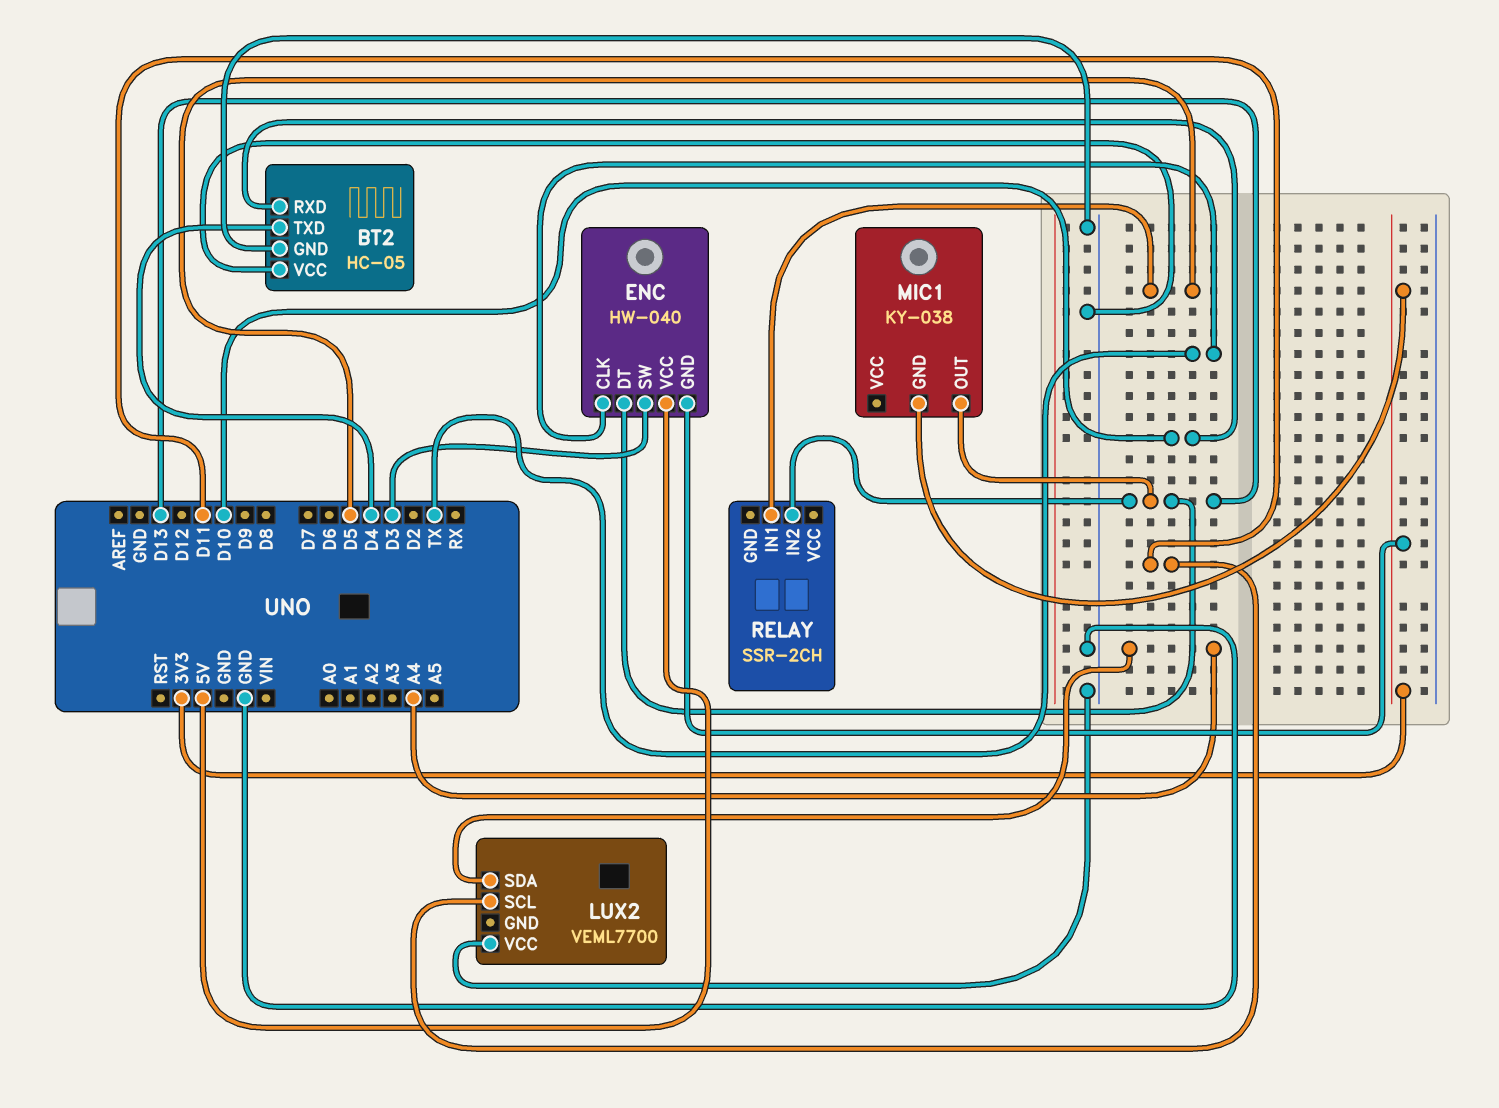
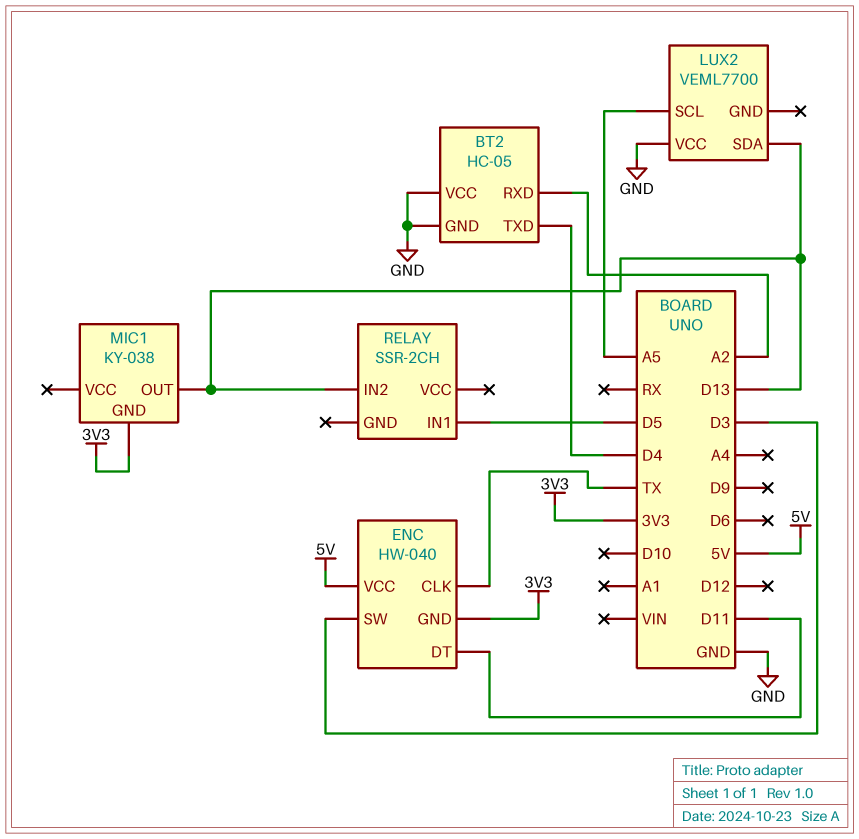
BT2 pin RXD: D10 -> A2
ENC pin DT: D13 -> D11
LUX2 pin SCL: D11 -> A5
LUX2 pin SDA: A4 -> D13

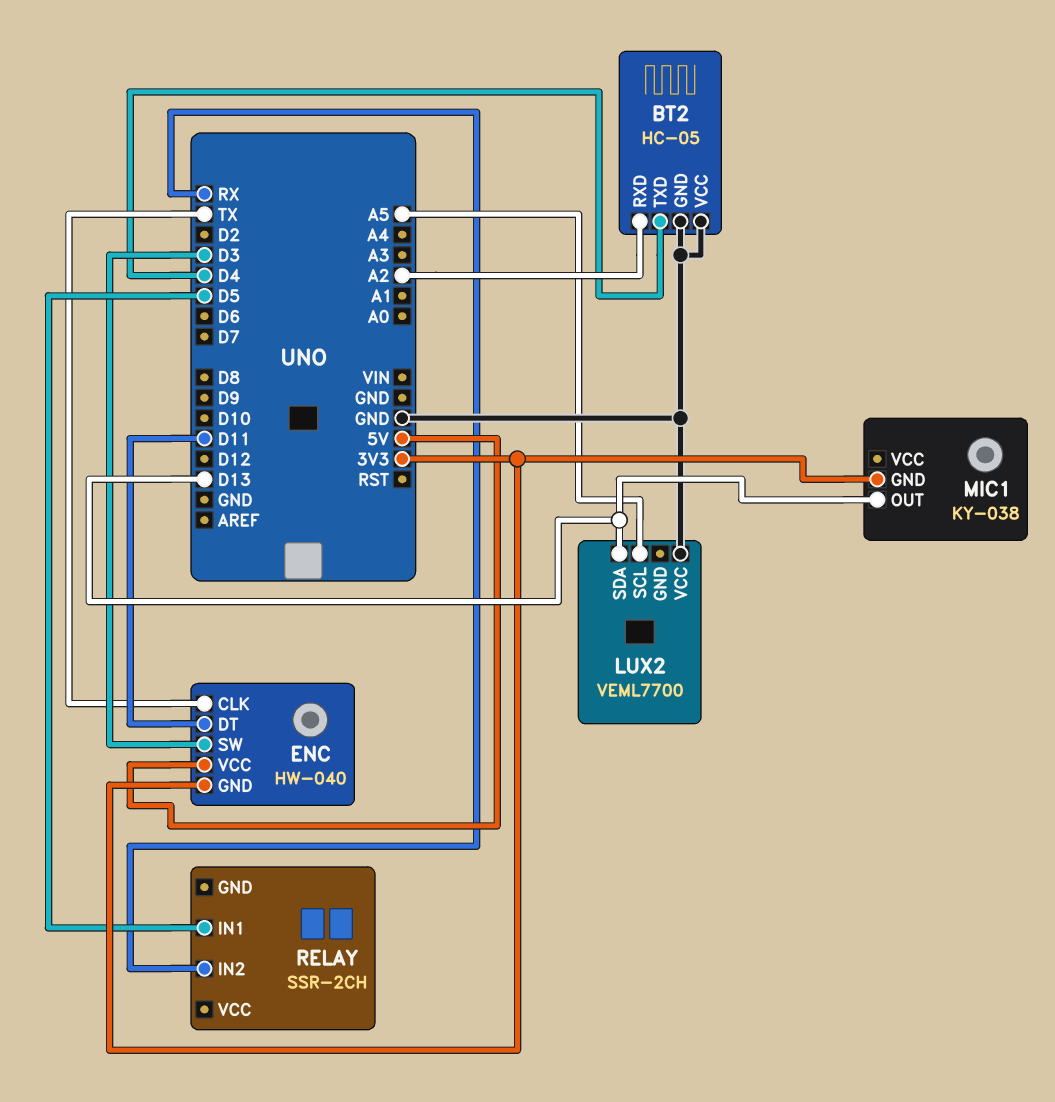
RELAY pin IN2: D13 -> RX

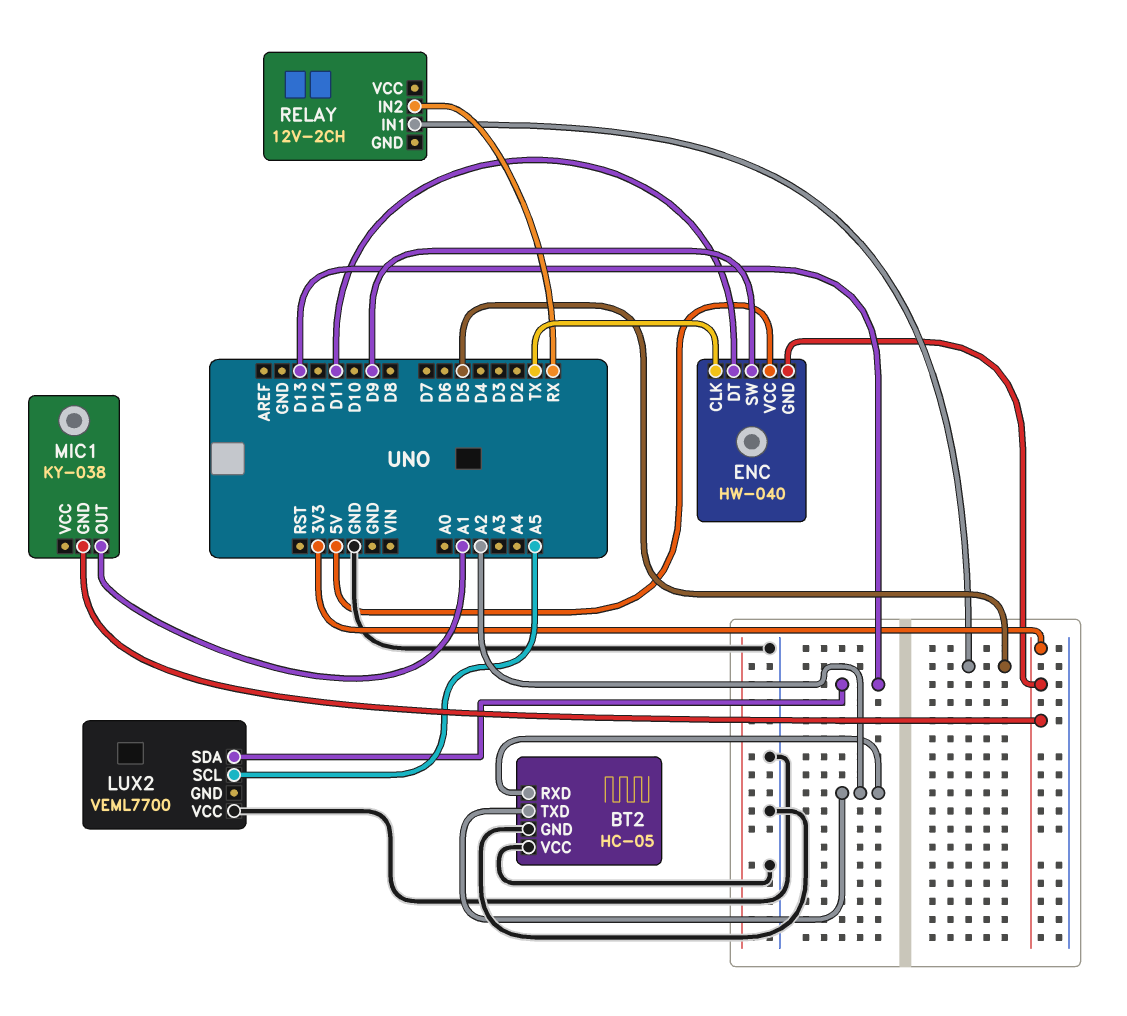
BT2 pin TXD: D4 -> A2
ENC pin SW: D3 -> D9
MIC1 pin OUT: D13 -> A1
RELAY: SSR-2CH -> 12V-2CH

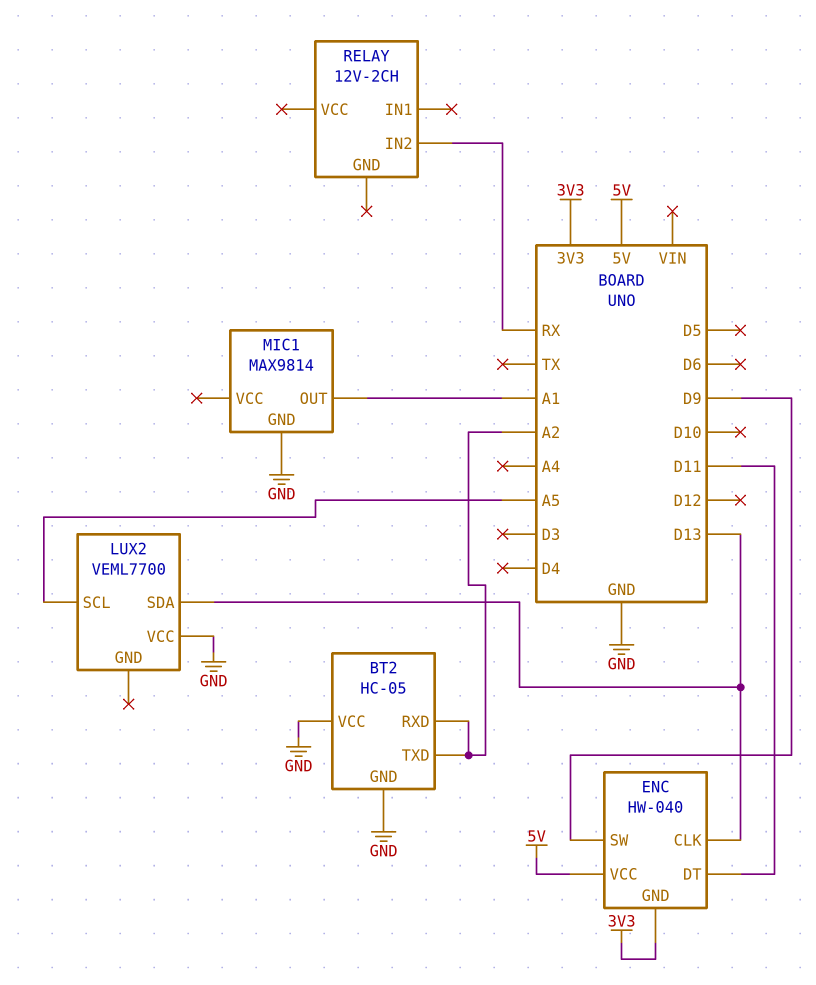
ENC pin CLK: TX -> D13
MIC1: KY-038 -> MAX9814
MIC1 pin GND: 3V3 -> GND
RELAY pin IN1: D5 -> none

